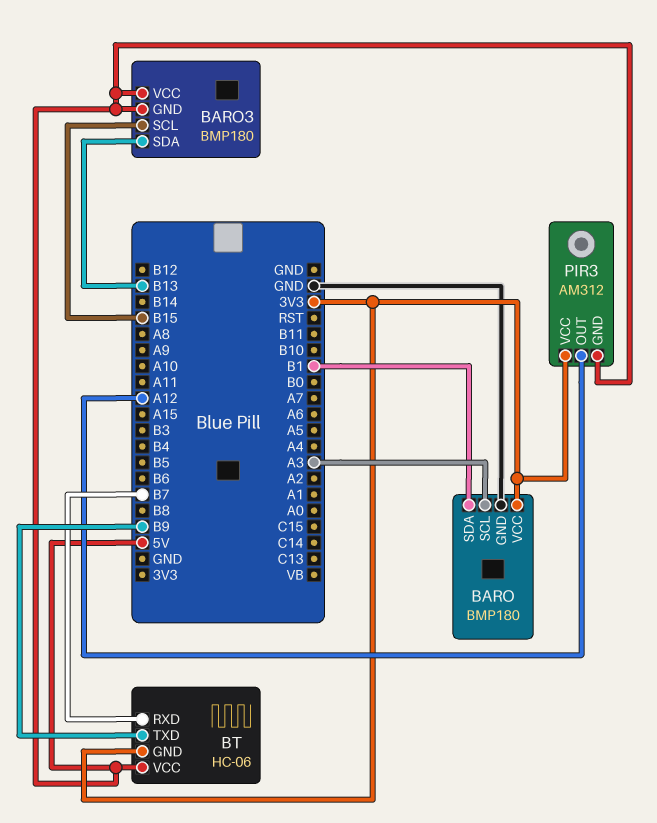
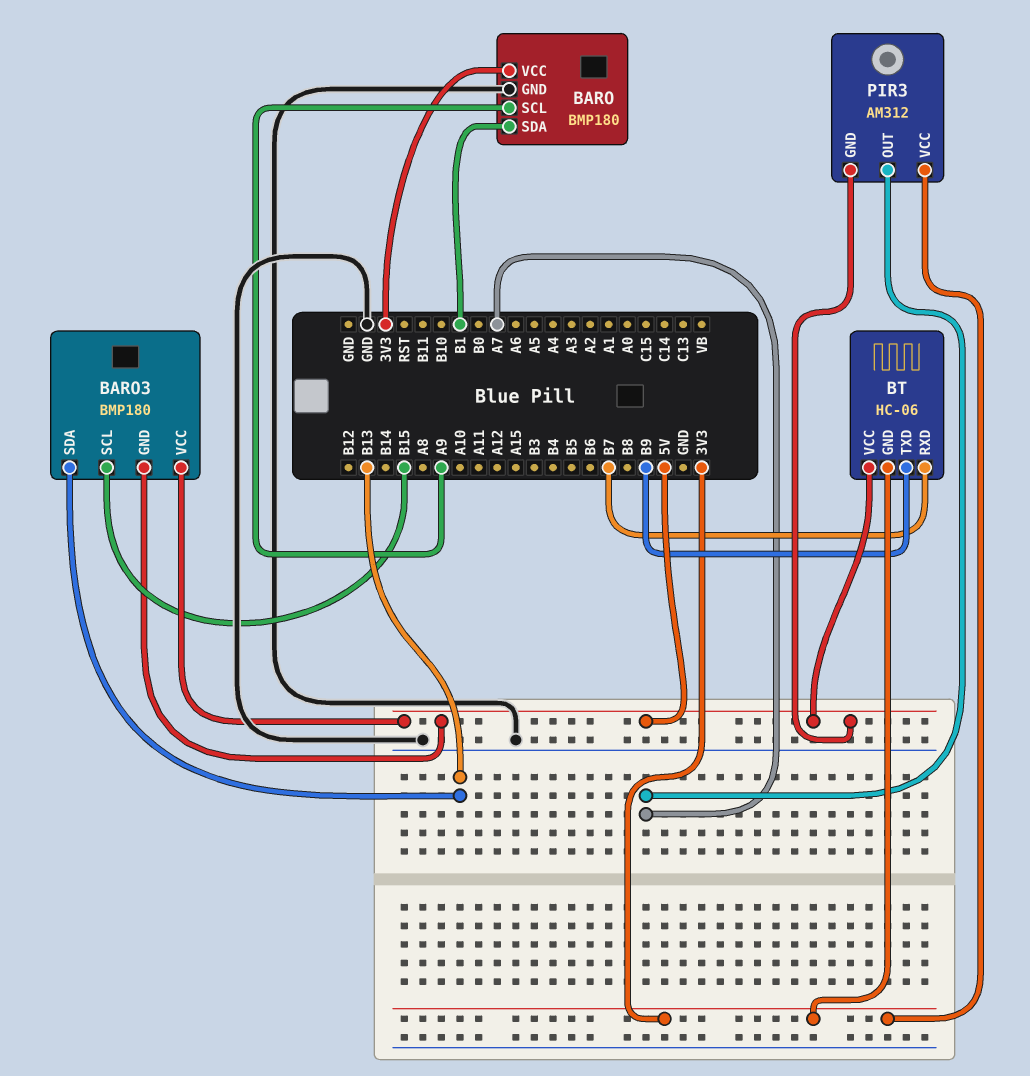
BARO pin SCL: A3 -> A9
PIR3 pin OUT: A12 -> A7

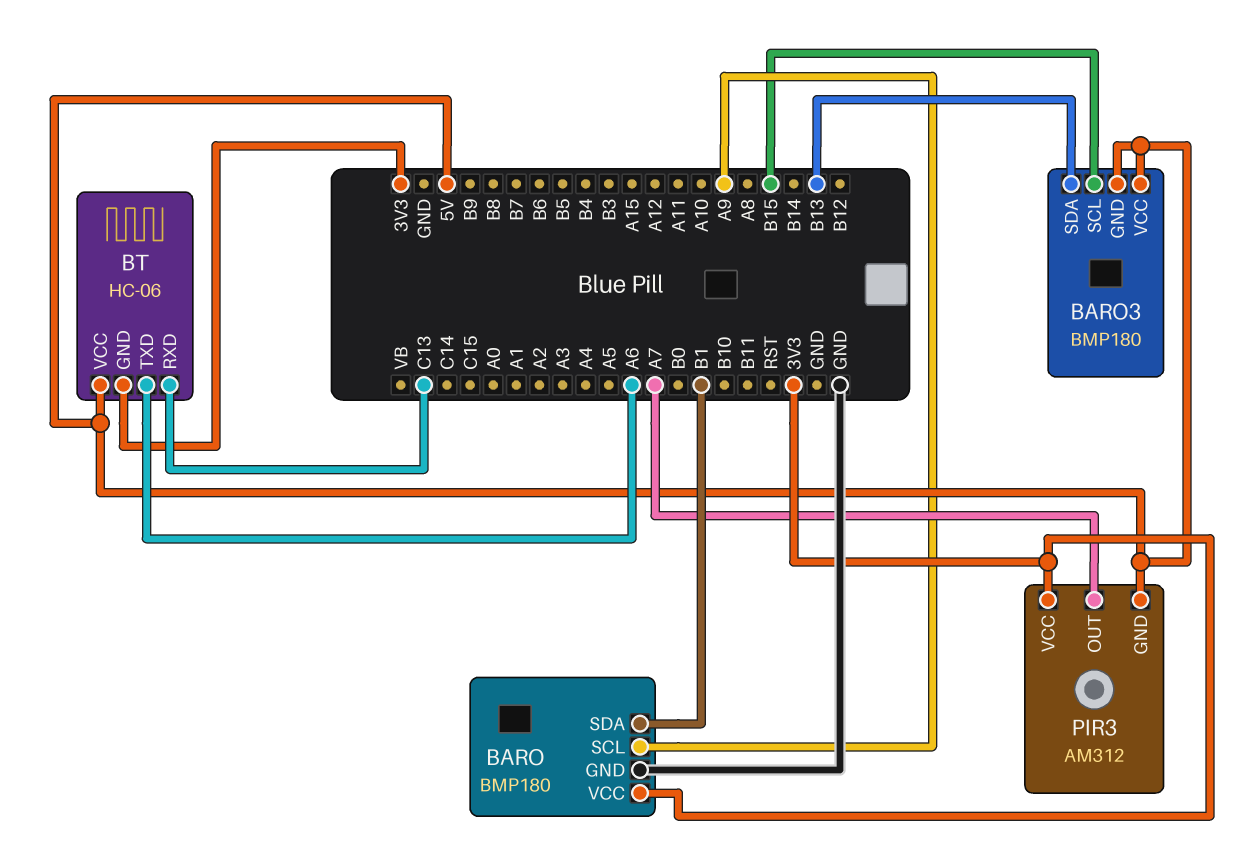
BT pin RXD: B7 -> C13
BT pin TXD: B9 -> A6

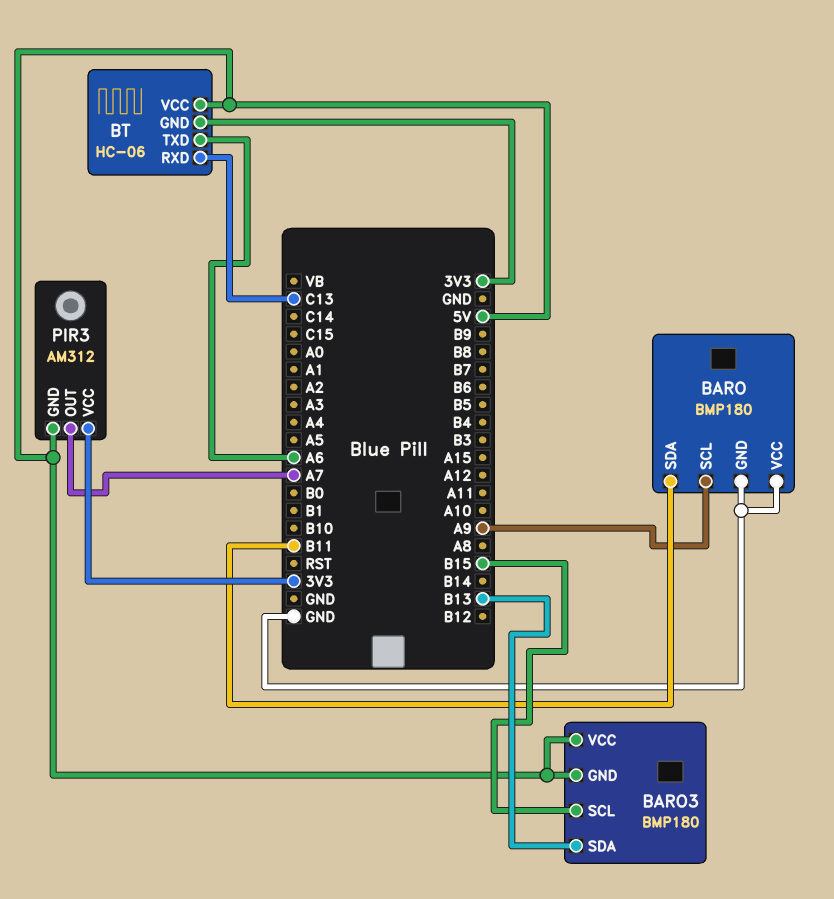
BARO pin SDA: B1 -> B11
BARO pin VCC: 3V3 -> GND

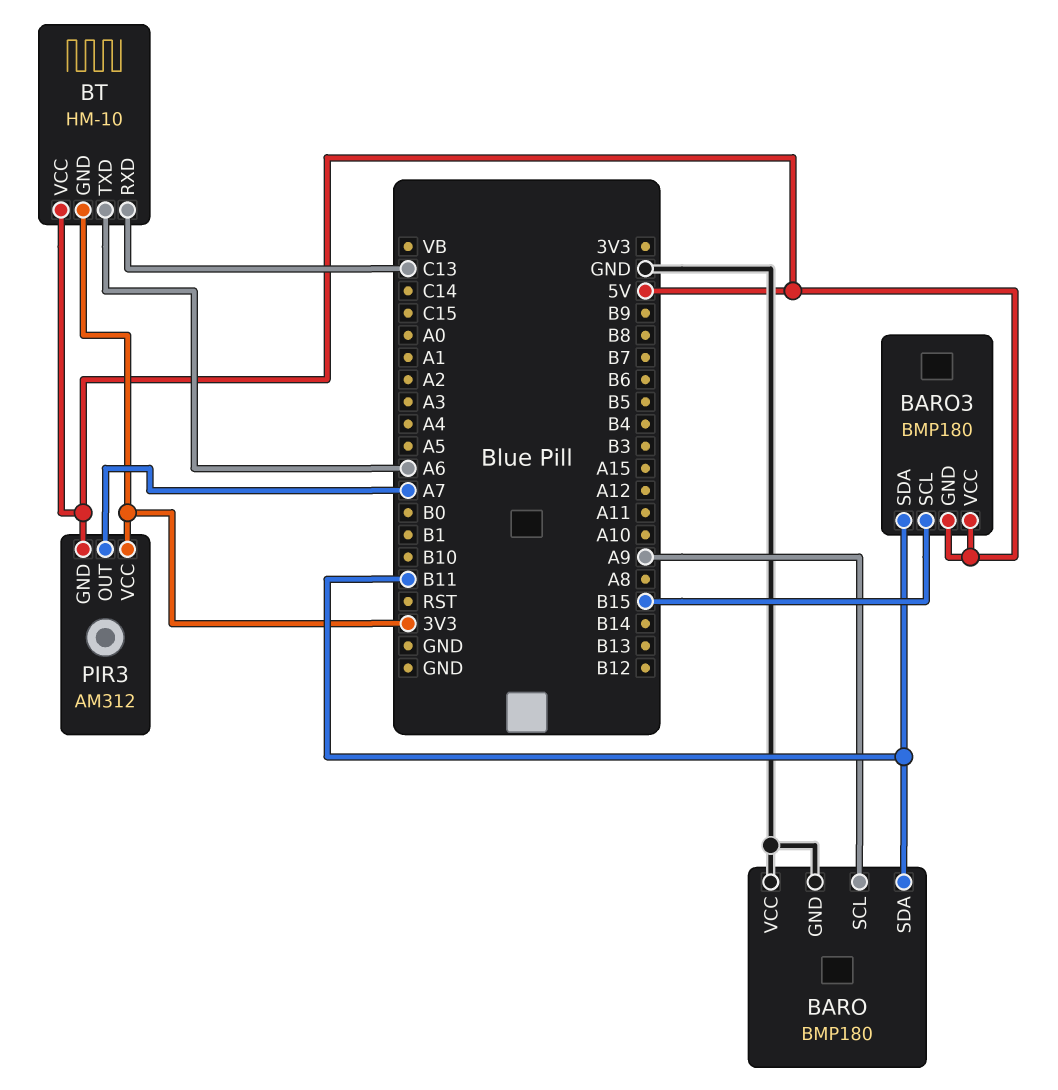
BARO3 pin SDA: B13 -> B11
BT: HC-06 -> HM-10

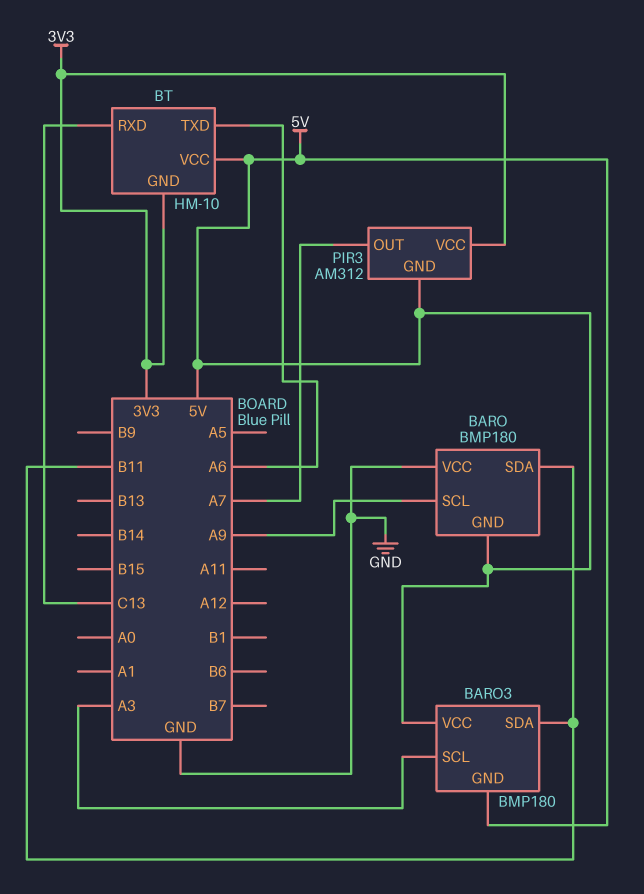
BARO pin GND: GND -> 5V
BARO3 pin SCL: B15 -> A3

